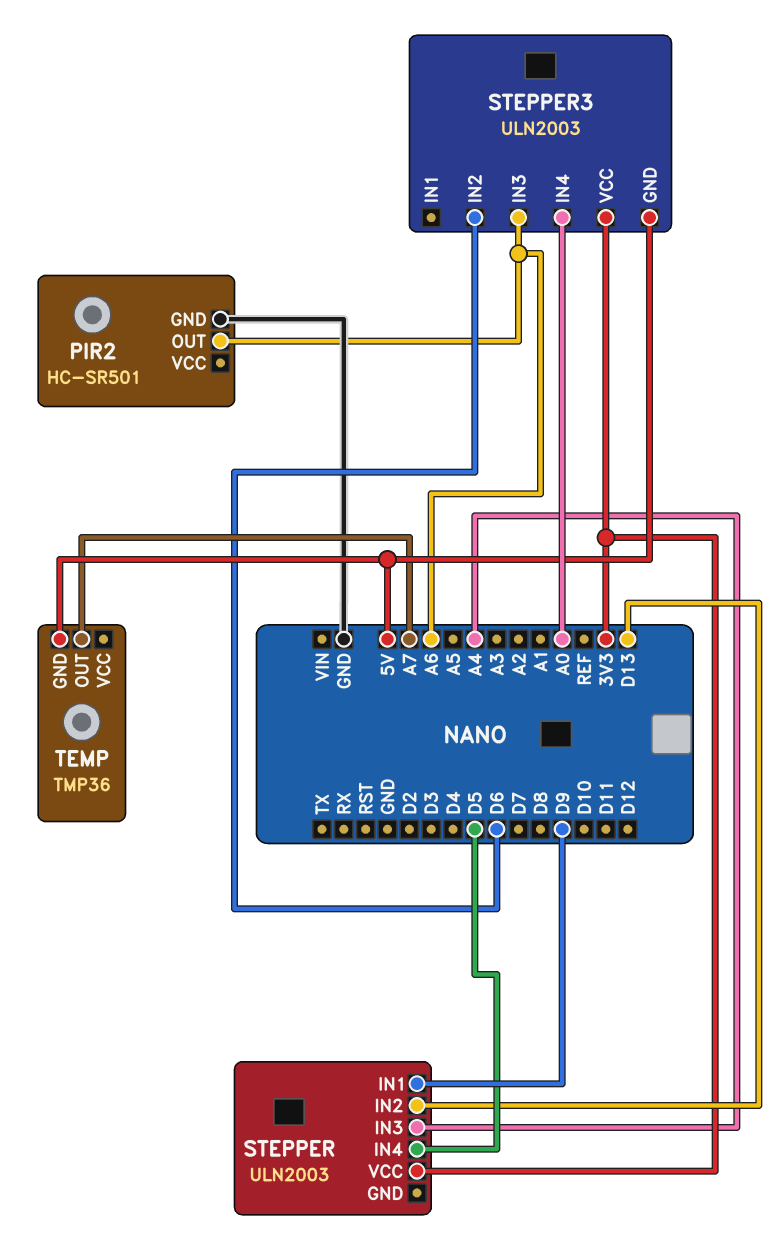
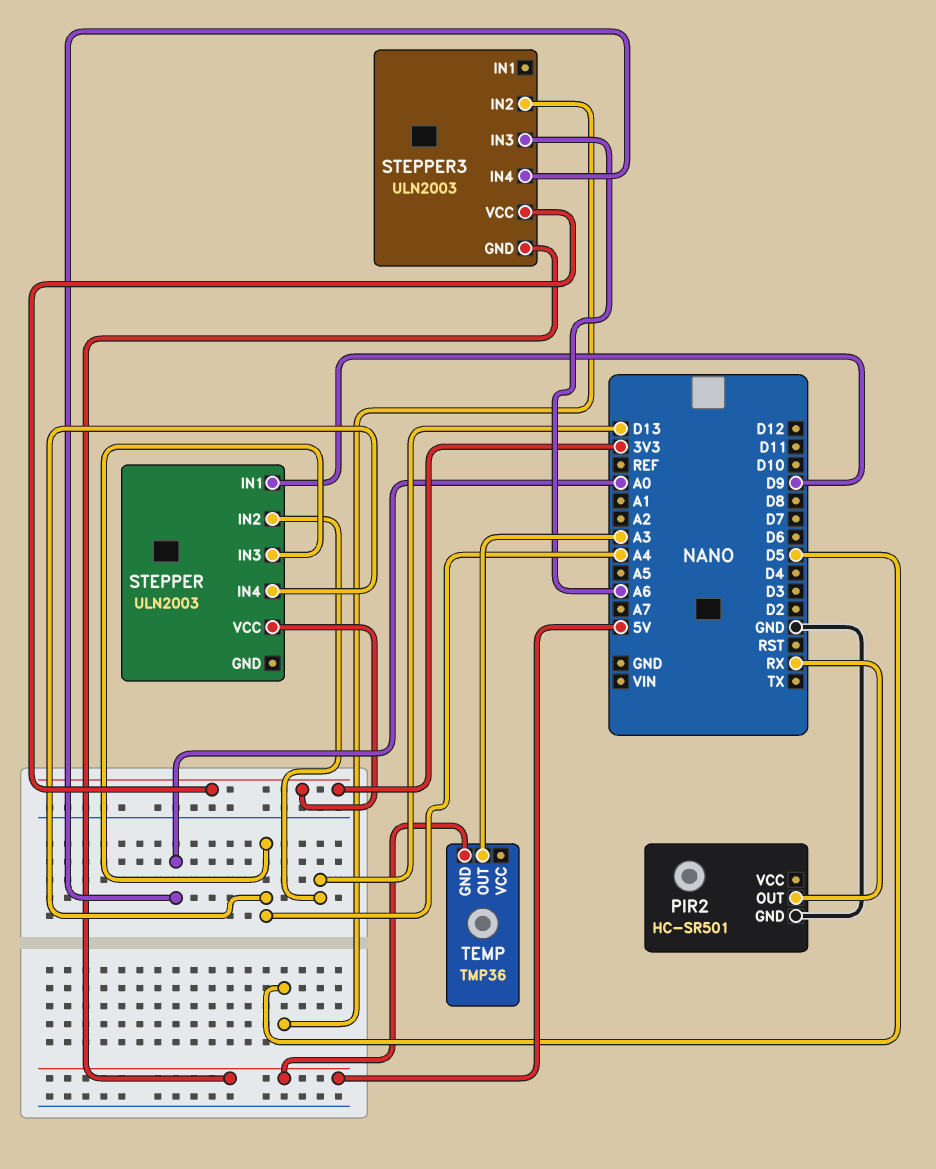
PIR2 pin OUT: A6 -> RX
STEPPER pin IN4: D5 -> A4
STEPPER3 pin IN2: D6 -> D5
TEMP pin OUT: A7 -> A3

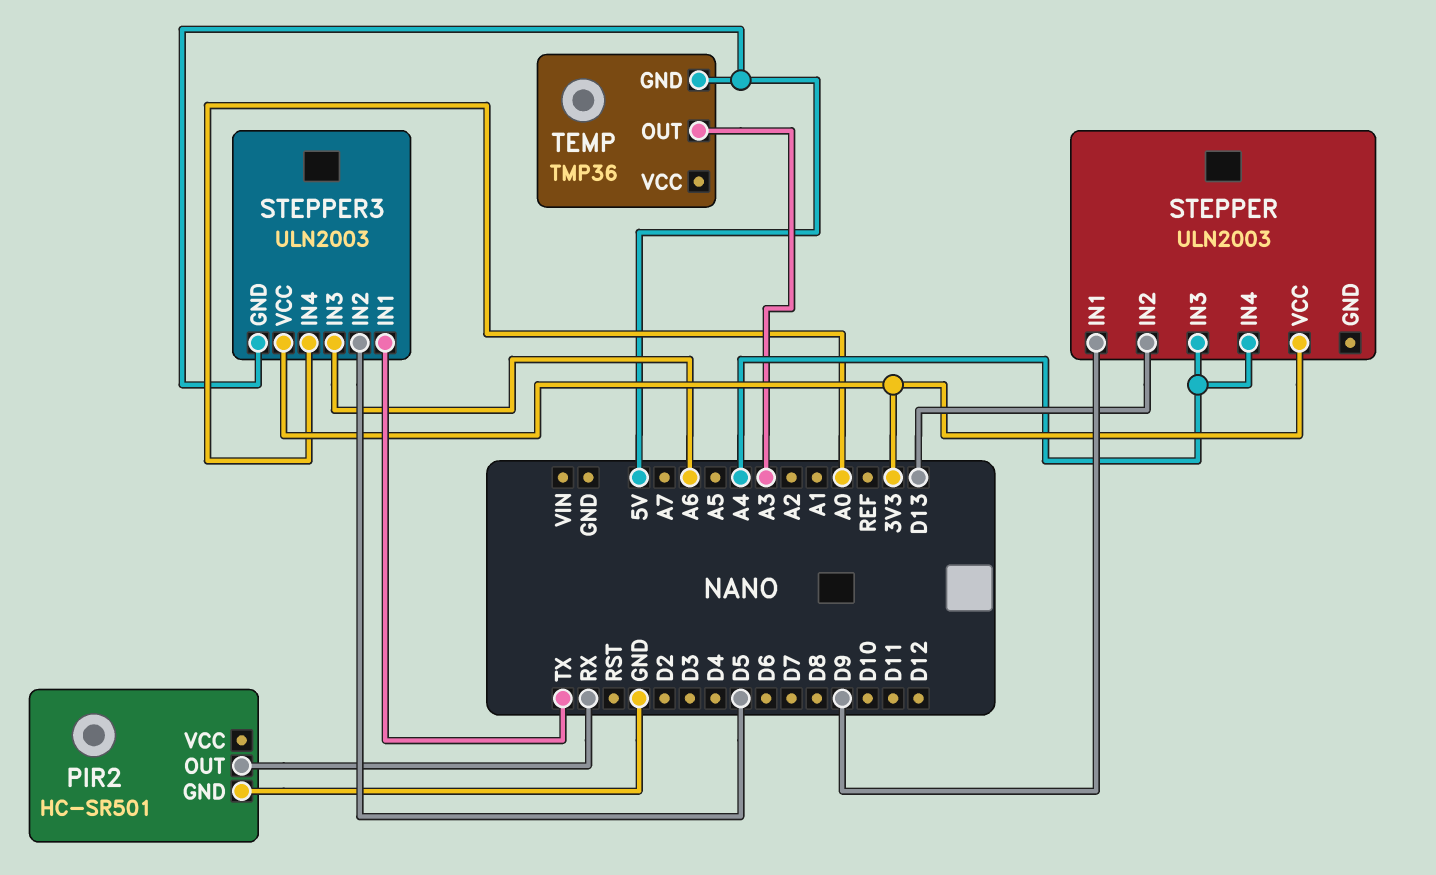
STEPPER3 pin IN1: none -> TX

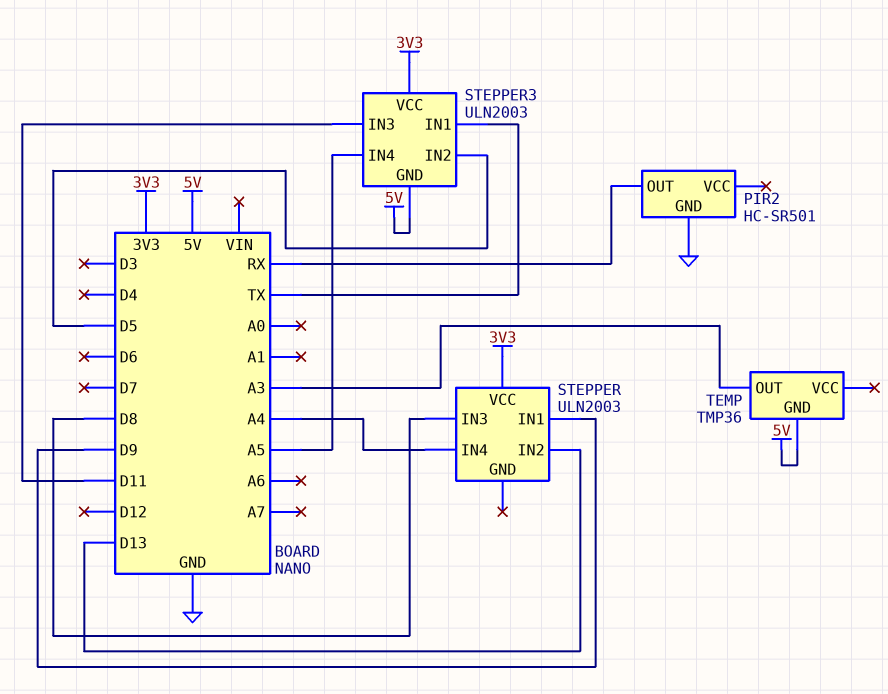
STEPPER pin IN3: A4 -> D8
STEPPER3 pin IN3: A6 -> D11
STEPPER3 pin IN4: A0 -> A5

